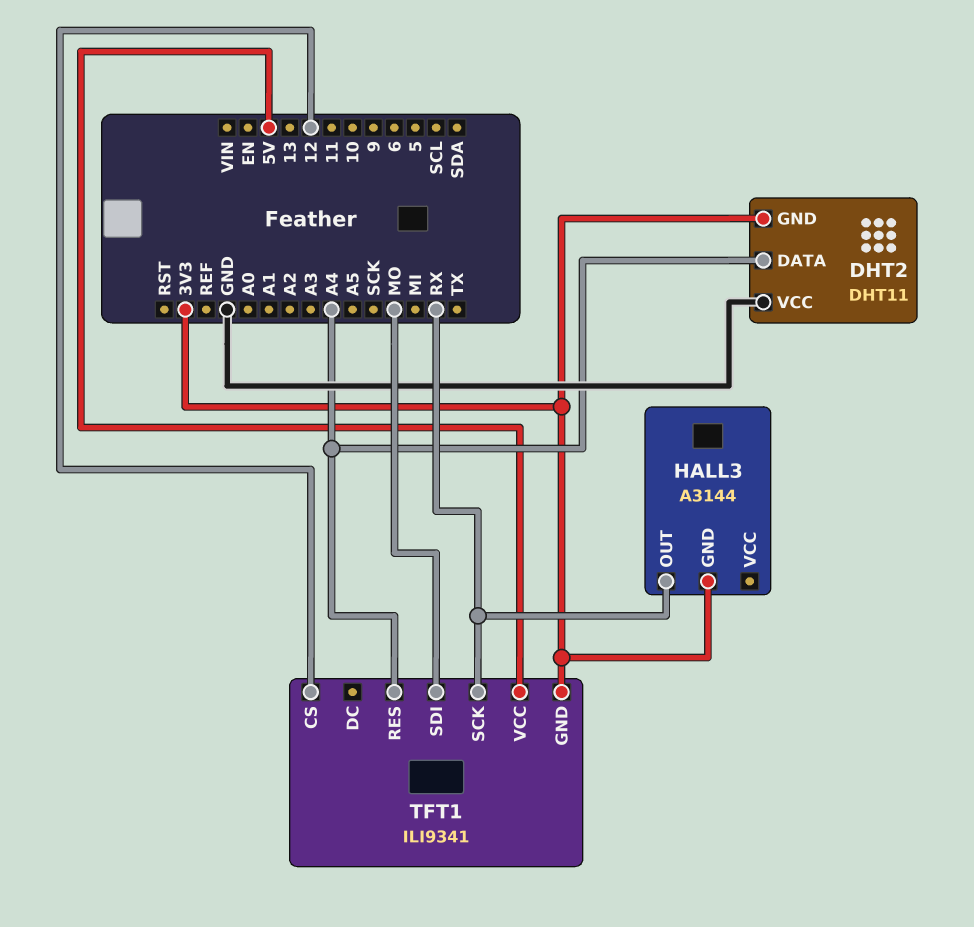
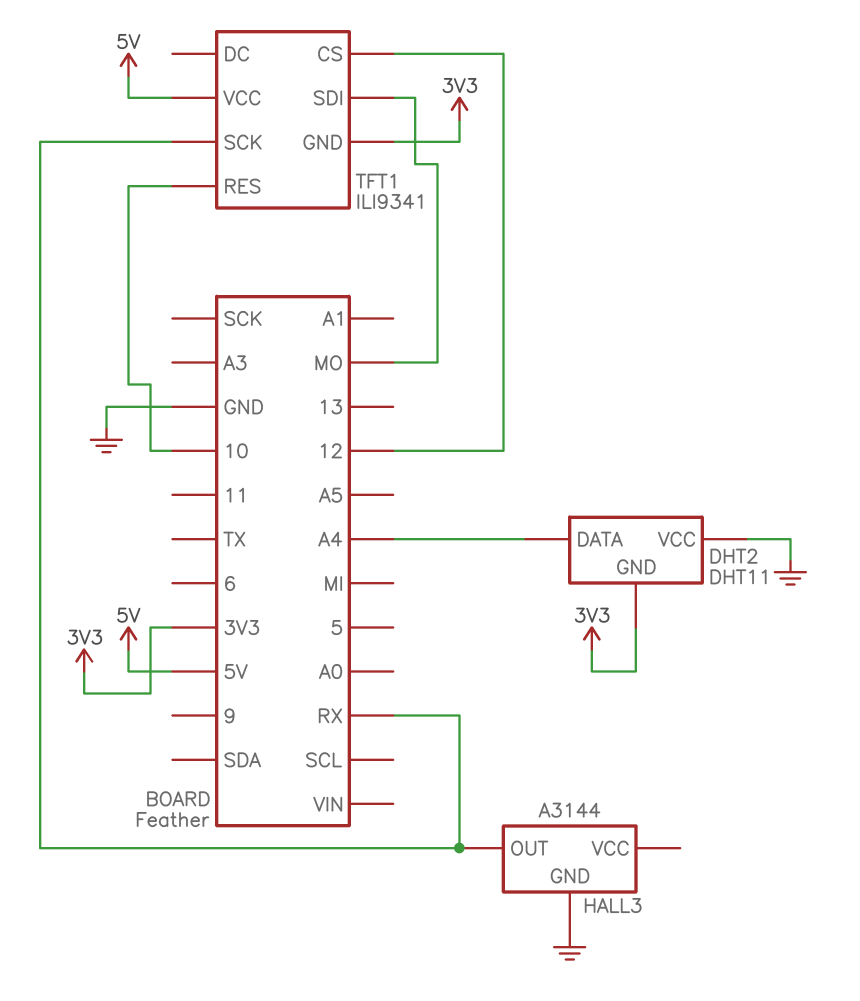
HALL3 pin GND: 3V3 -> GND
TFT1 pin RES: A4 -> 10

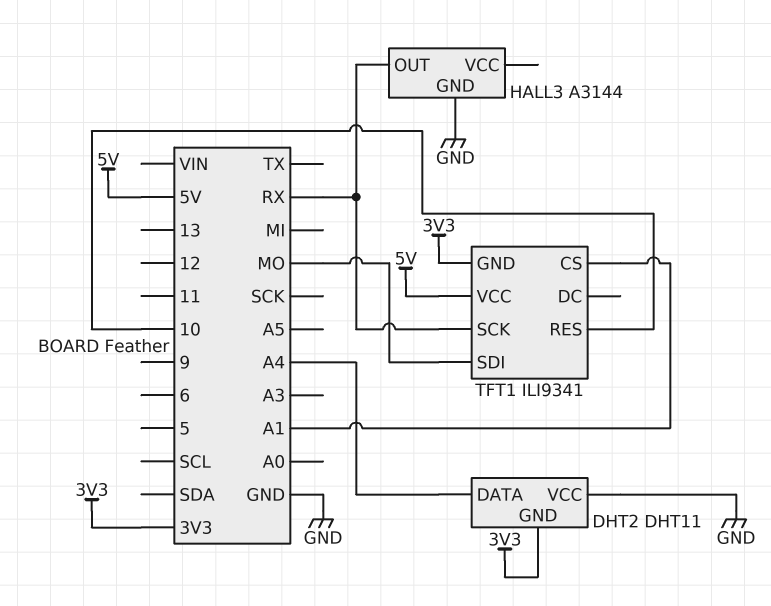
TFT1 pin CS: 12 -> A1

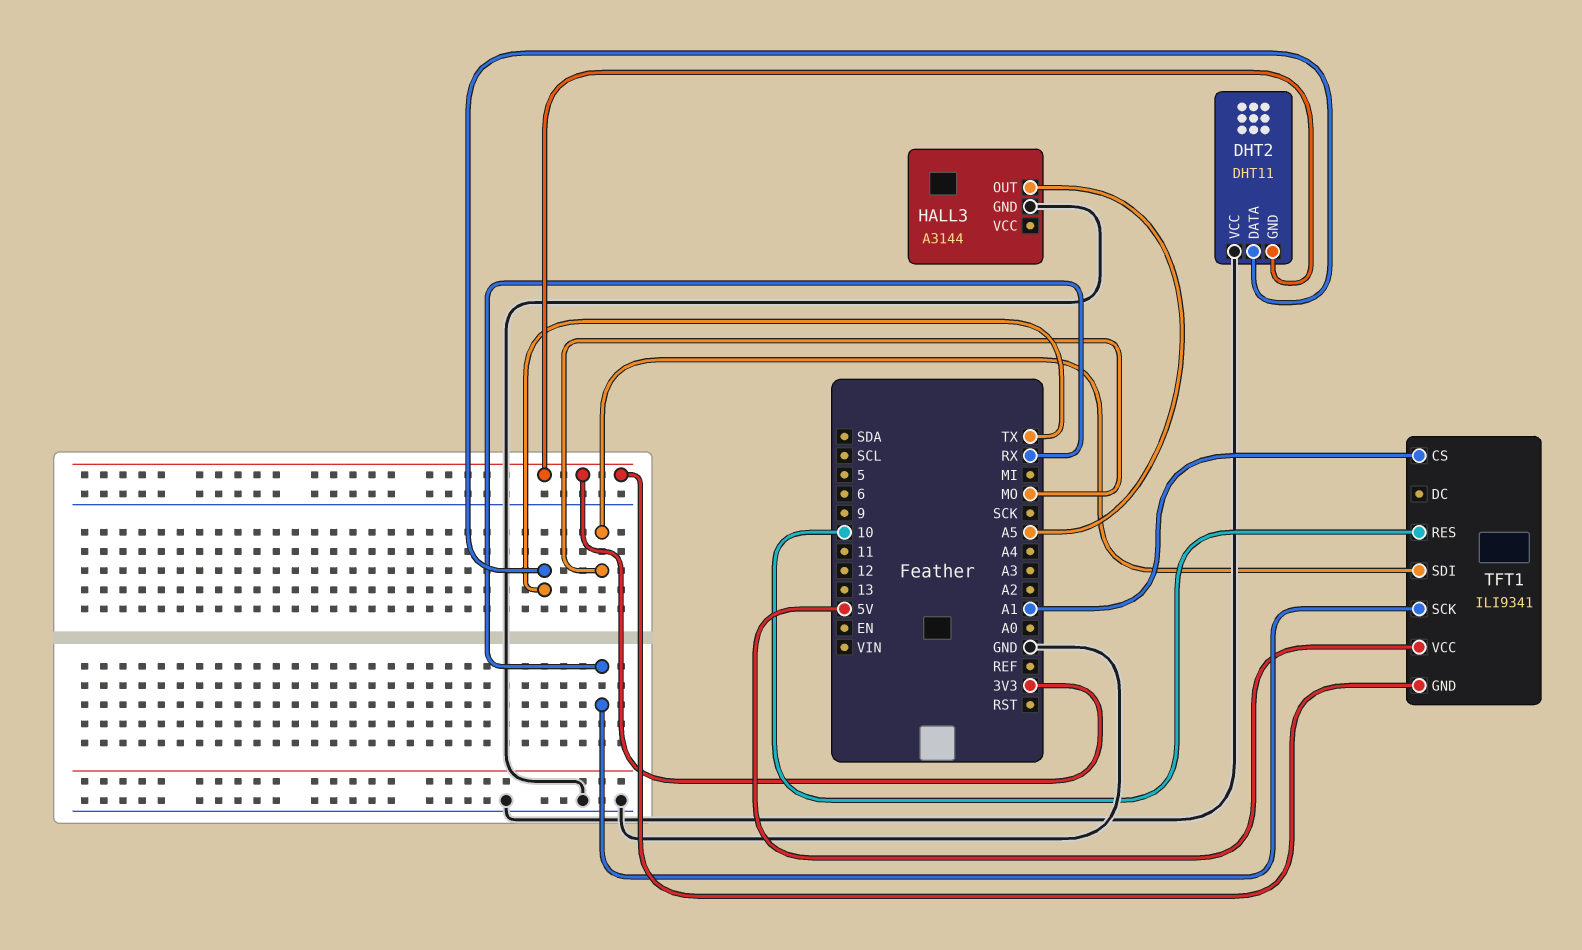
DHT2 pin DATA: A4 -> TX
HALL3 pin OUT: RX -> A5

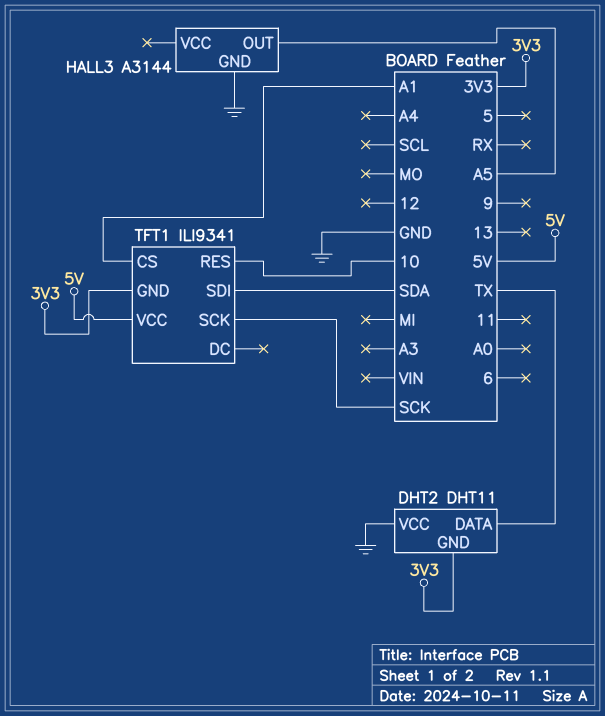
TFT1 pin SCK: RX -> SCK
TFT1 pin SDI: MO -> SDA

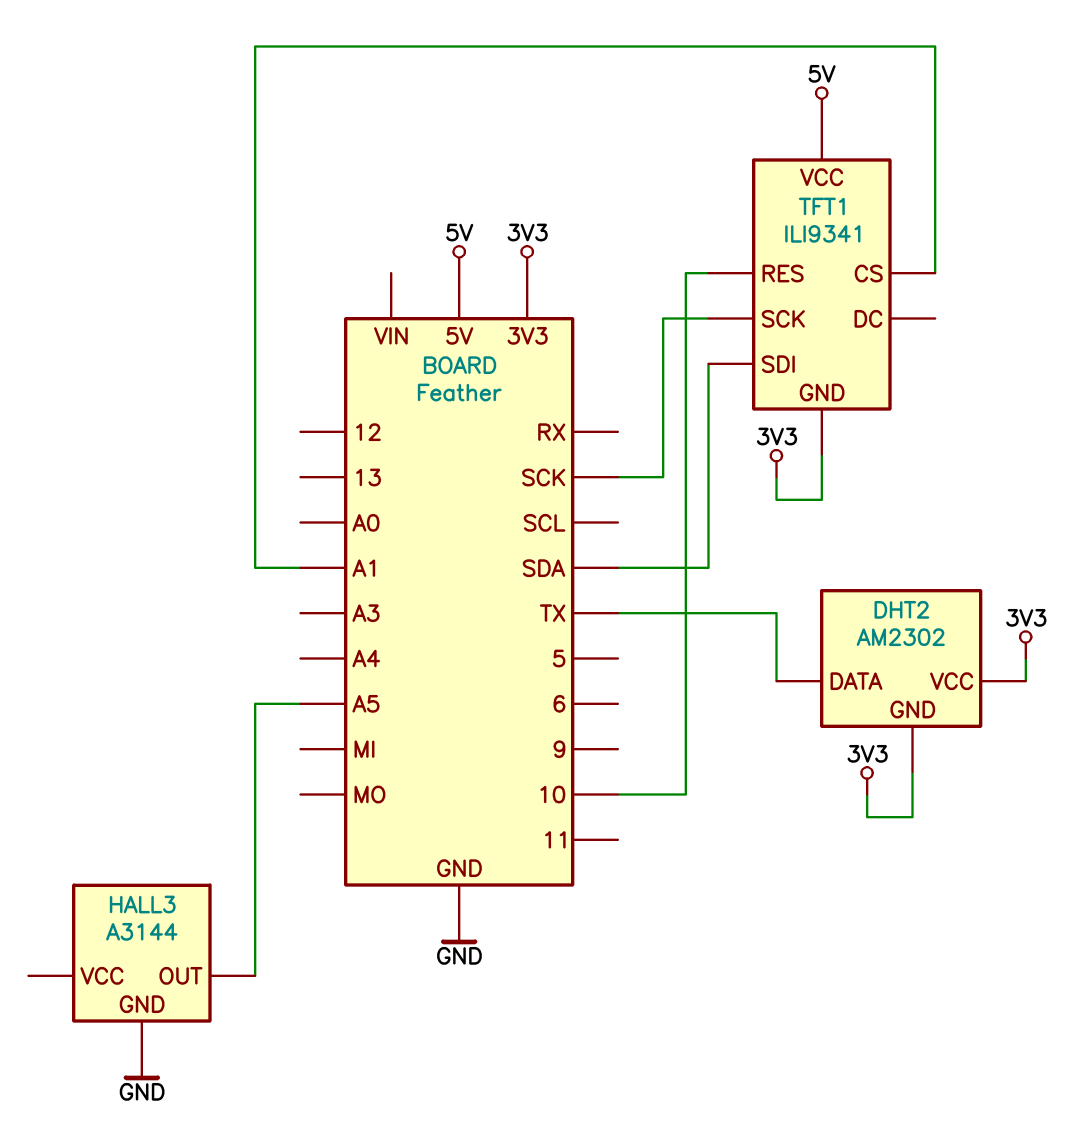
DHT2: DHT11 -> AM2302
DHT2 pin VCC: GND -> 3V3

